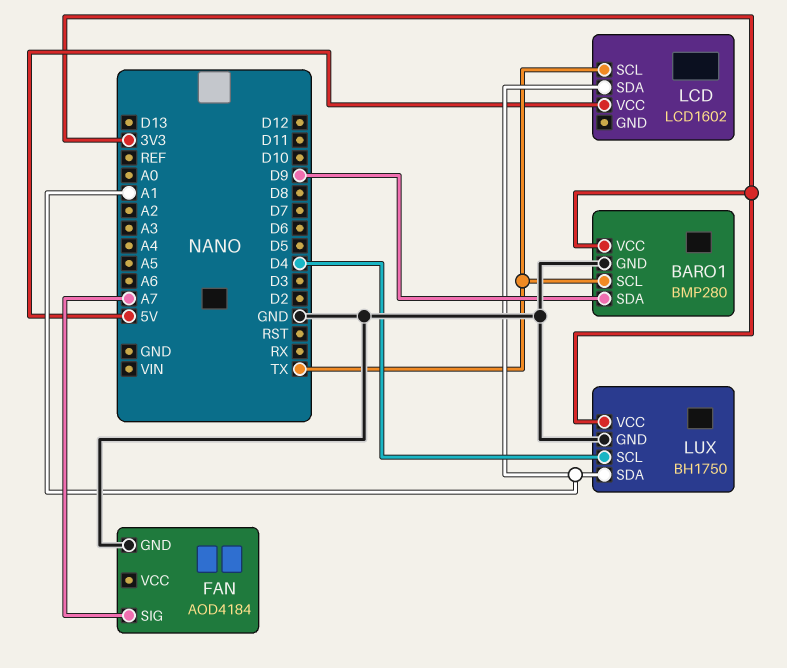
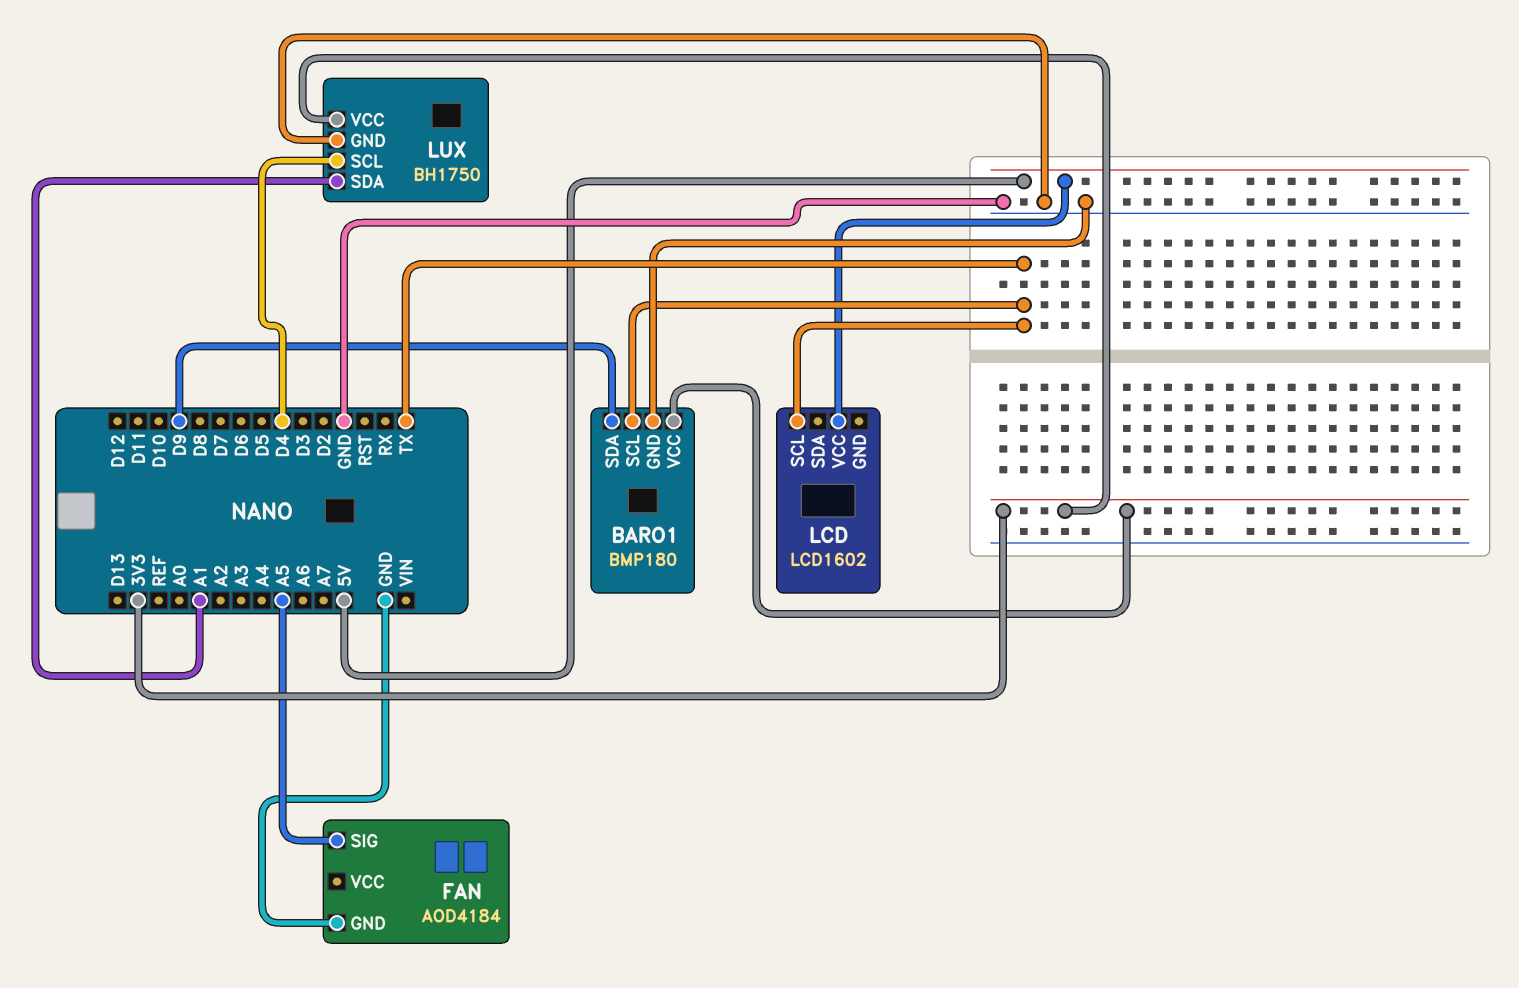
BARO1: BMP280 -> BMP180
FAN pin SIG: A7 -> A5
LCD pin SDA: A1 -> none

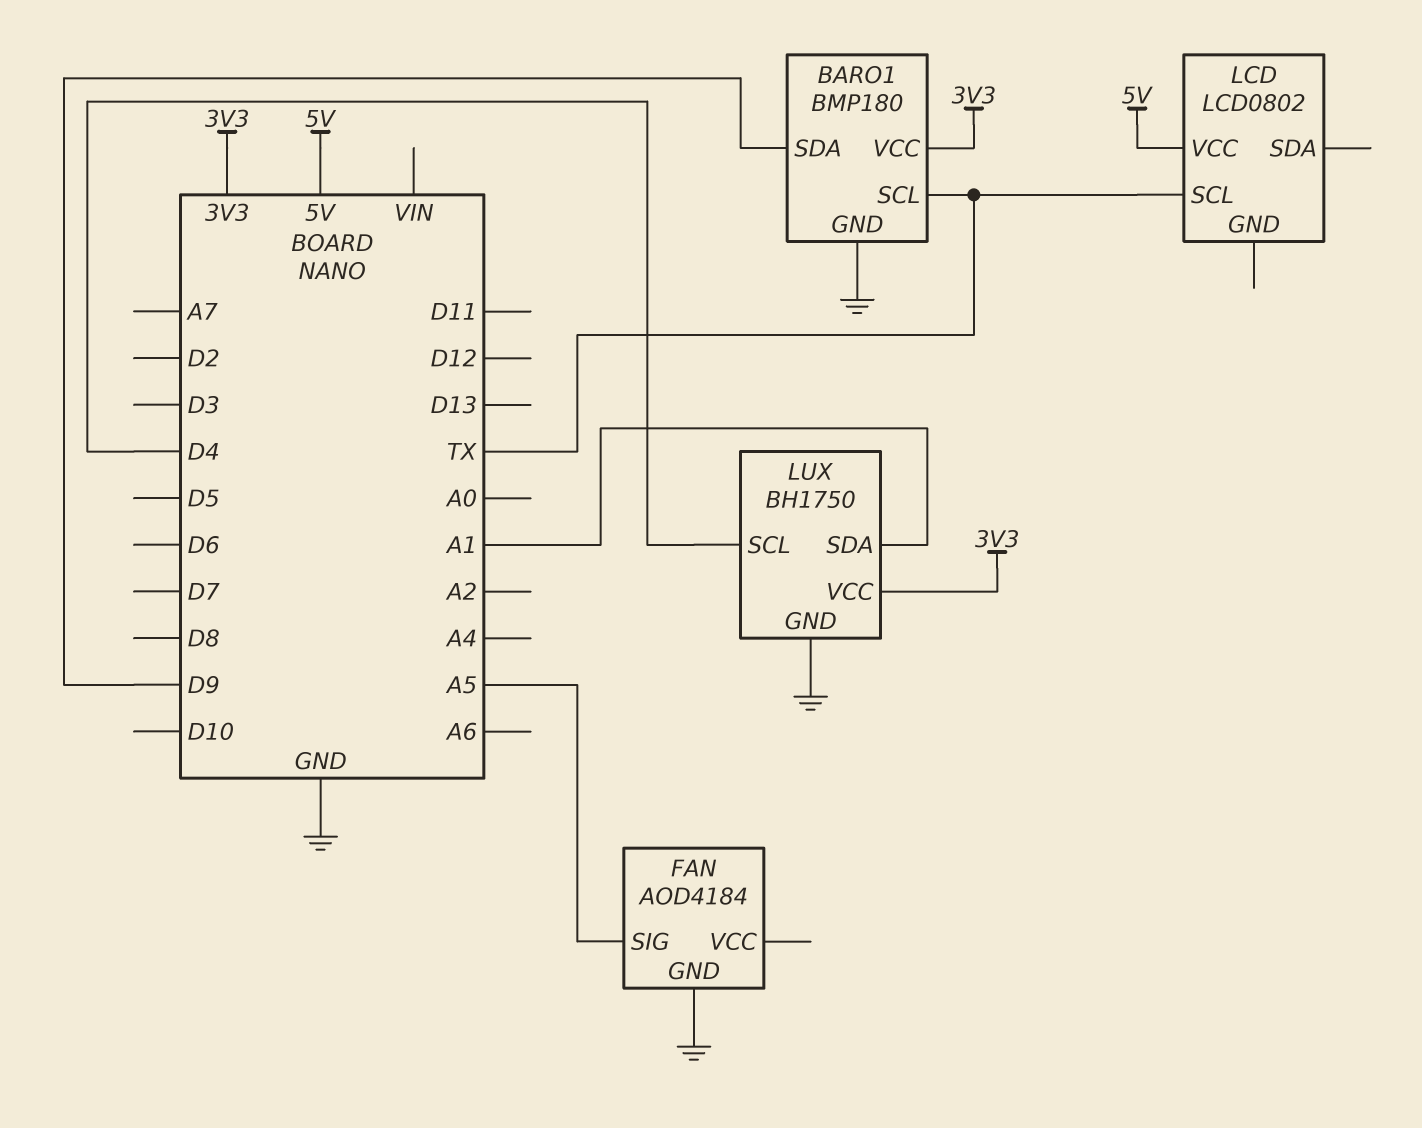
LCD: LCD1602 -> LCD0802

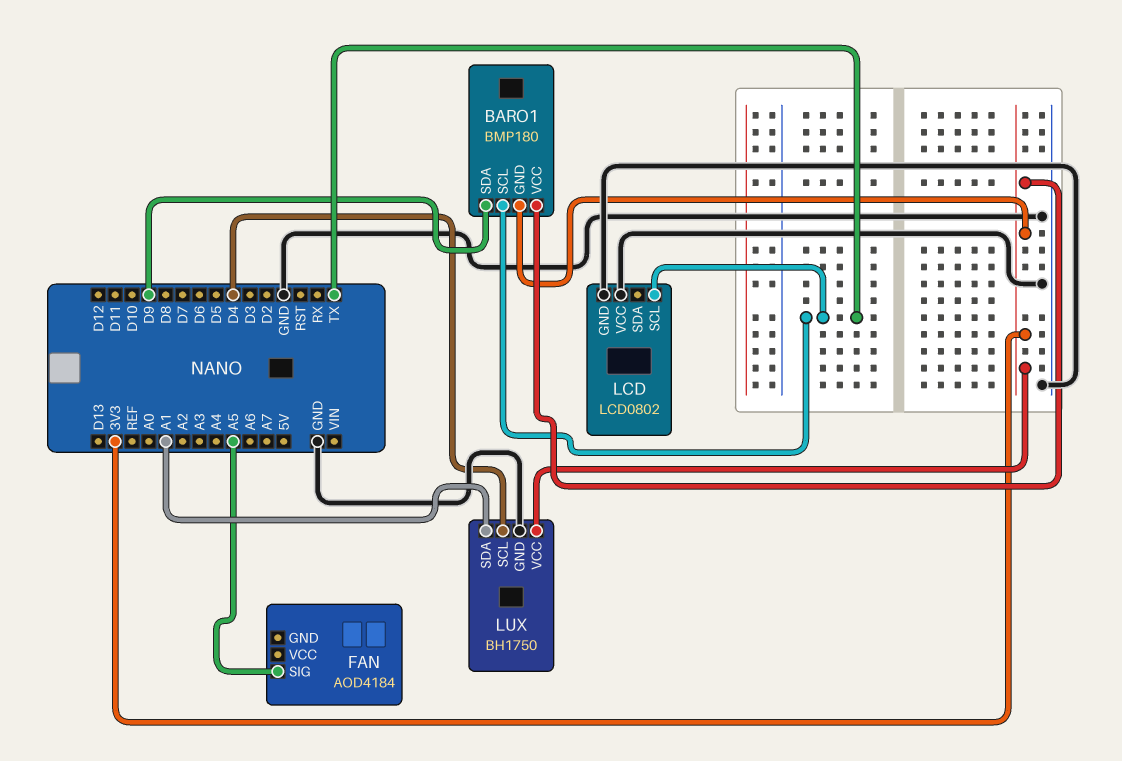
BARO1 pin GND: GND -> 3V3
FAN pin GND: GND -> none
LCD pin GND: none -> GND
LCD pin VCC: 5V -> GND

